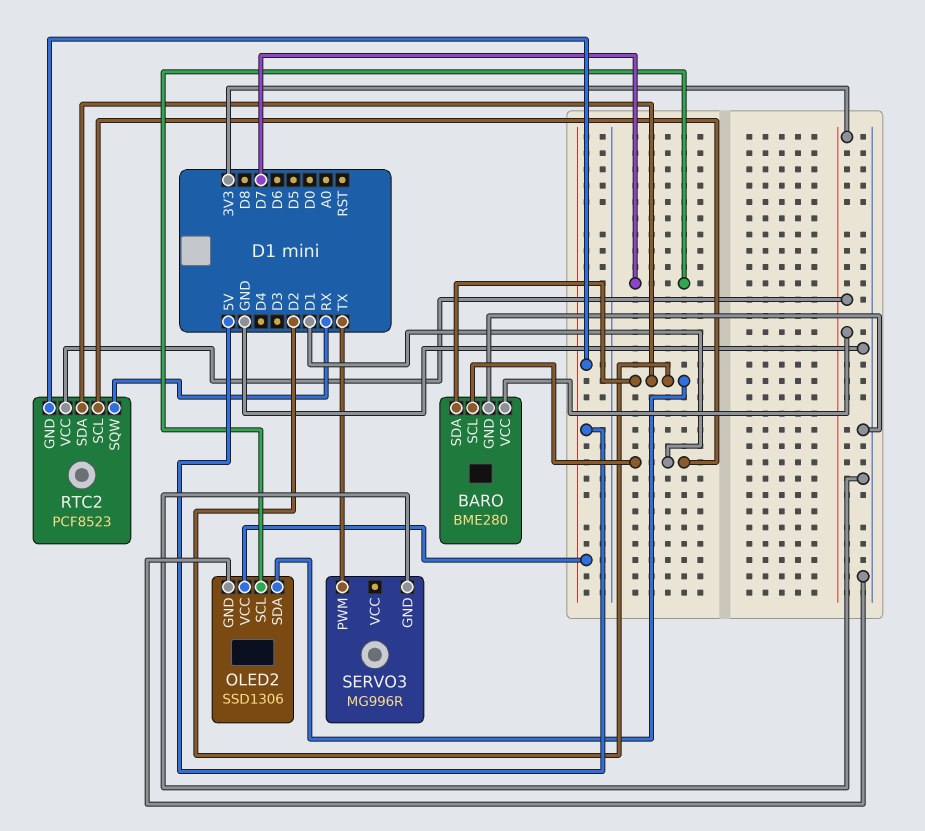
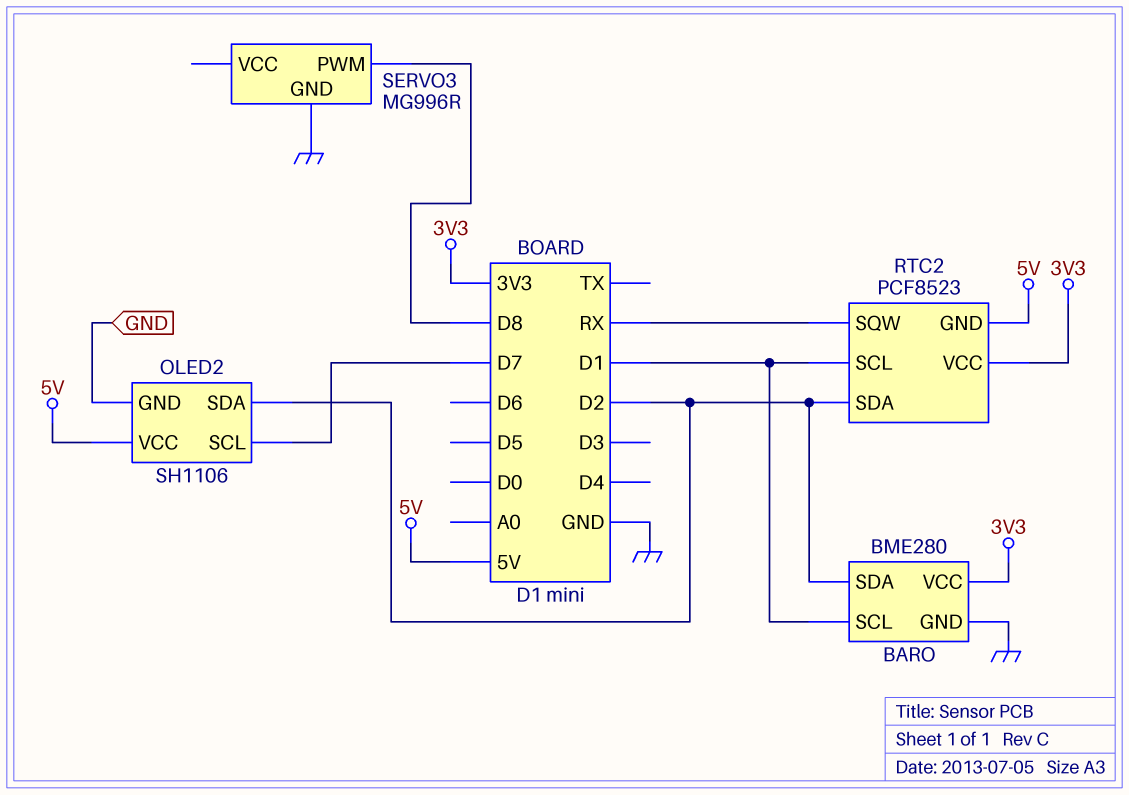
OLED2: SSD1306 -> SH1106
SERVO3 pin PWM: TX -> D8

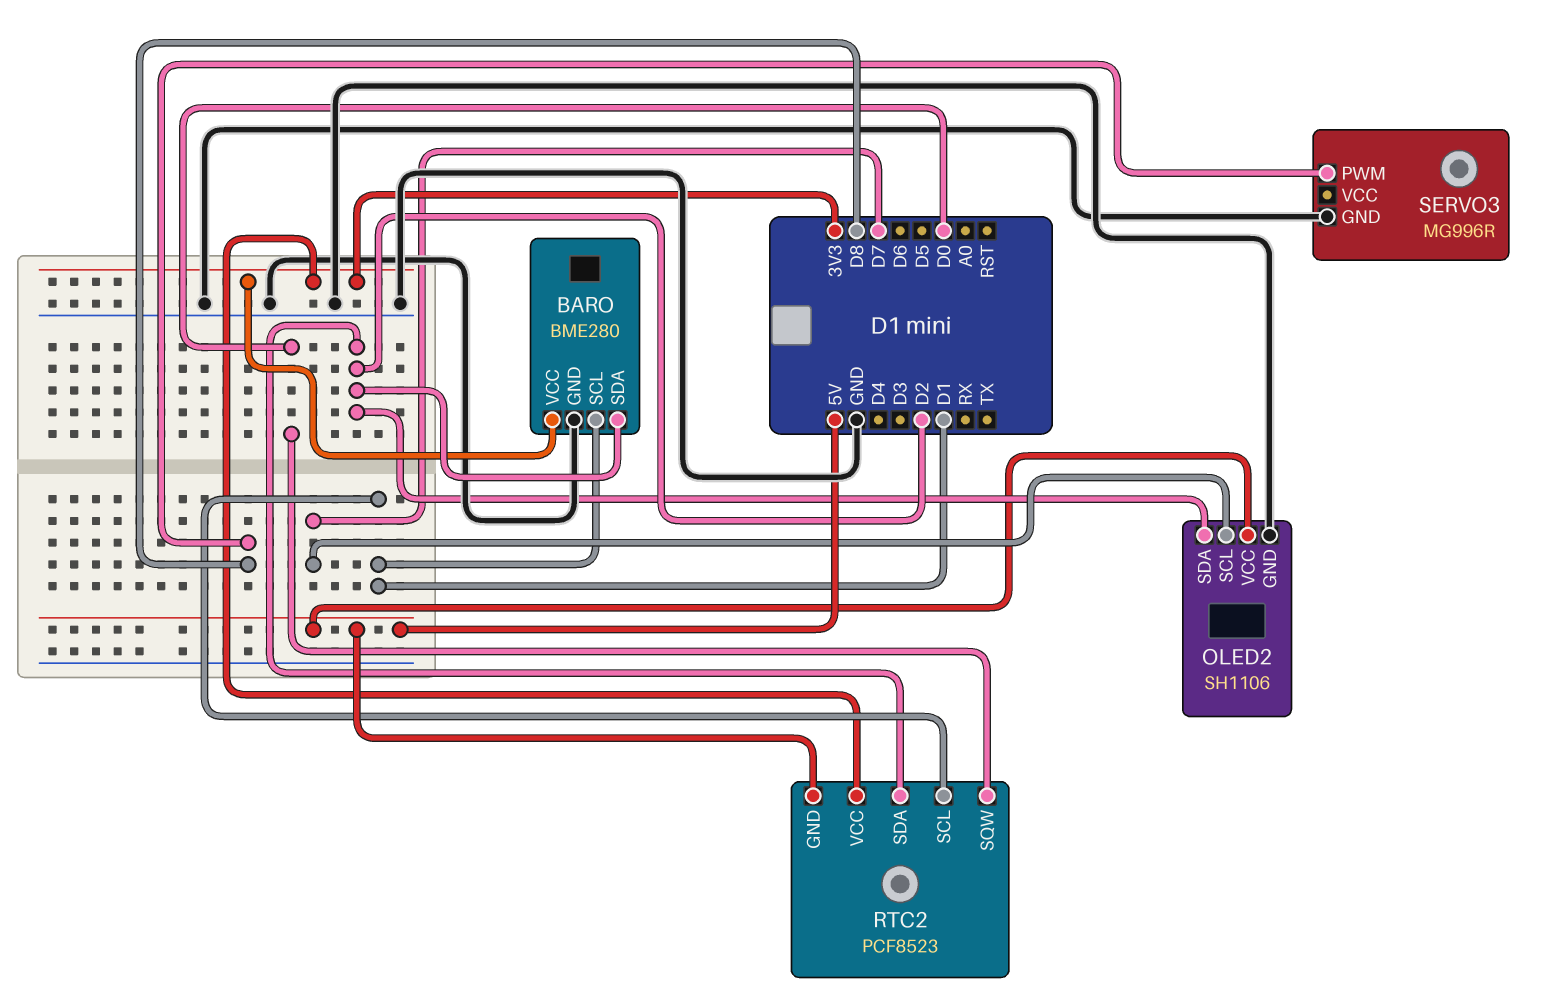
RTC2 pin SQW: RX -> D0

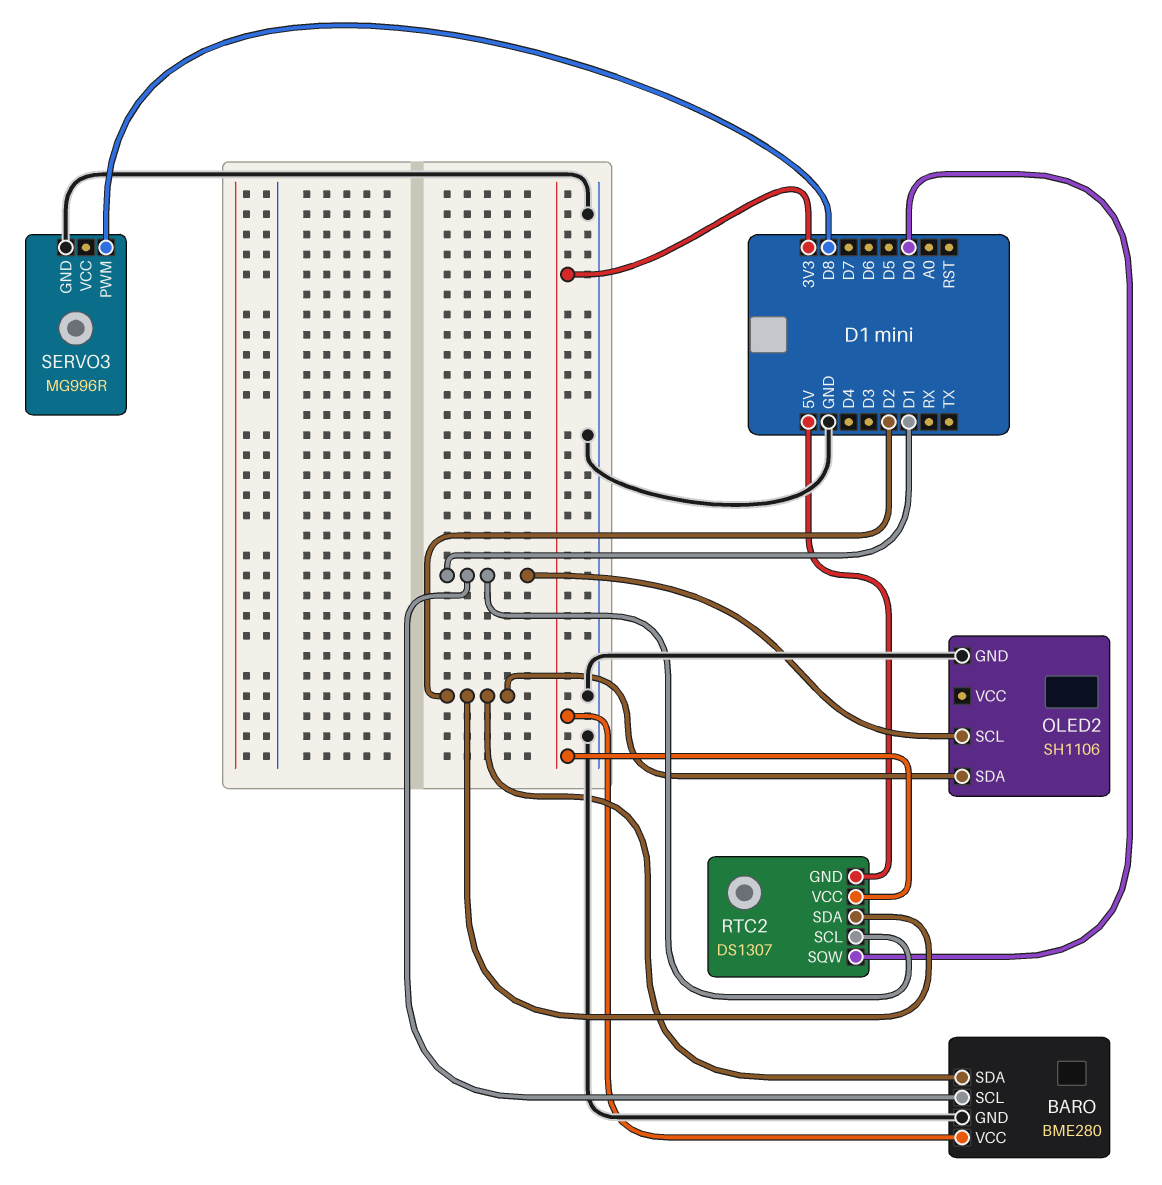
OLED2 pin SCL: D7 -> D1
OLED2 pin VCC: 5V -> none
RTC2: PCF8523 -> DS1307

